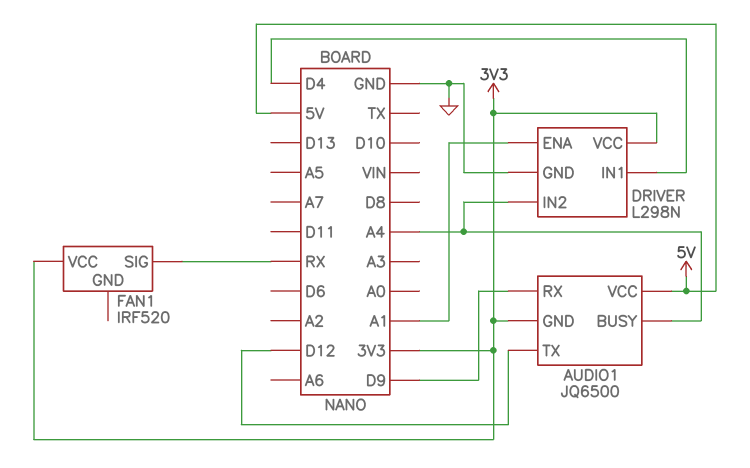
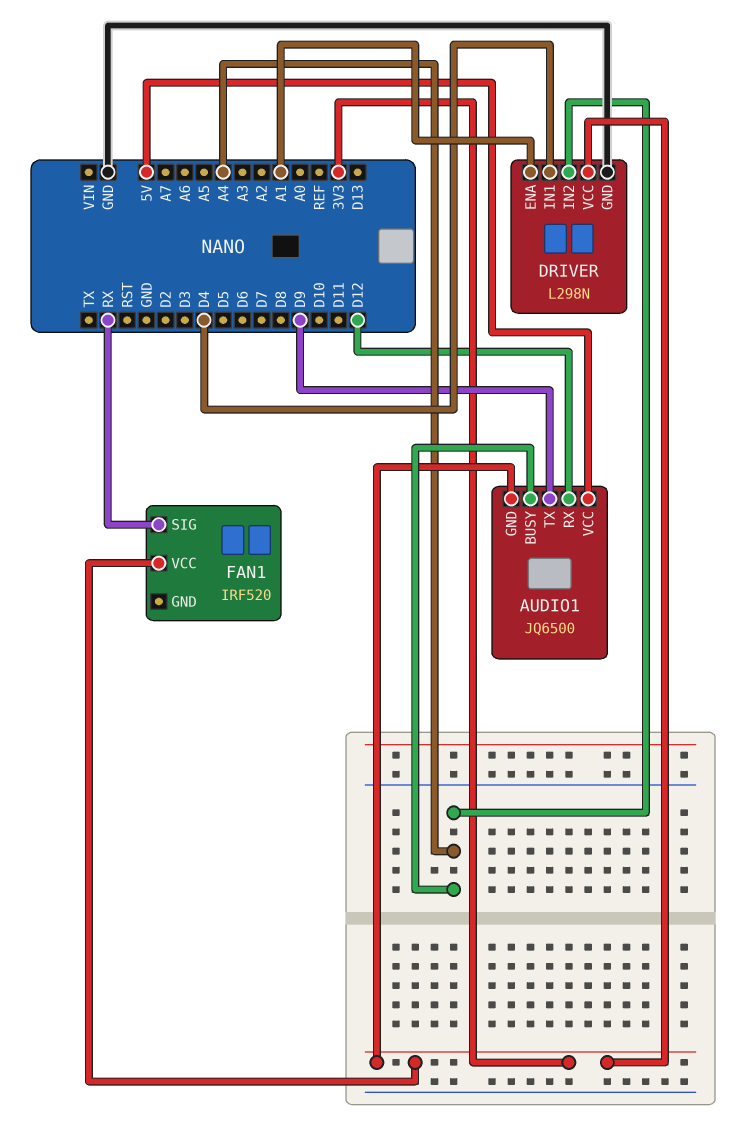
AUDIO1 pin RX: D9 -> D12
AUDIO1 pin TX: D12 -> D9

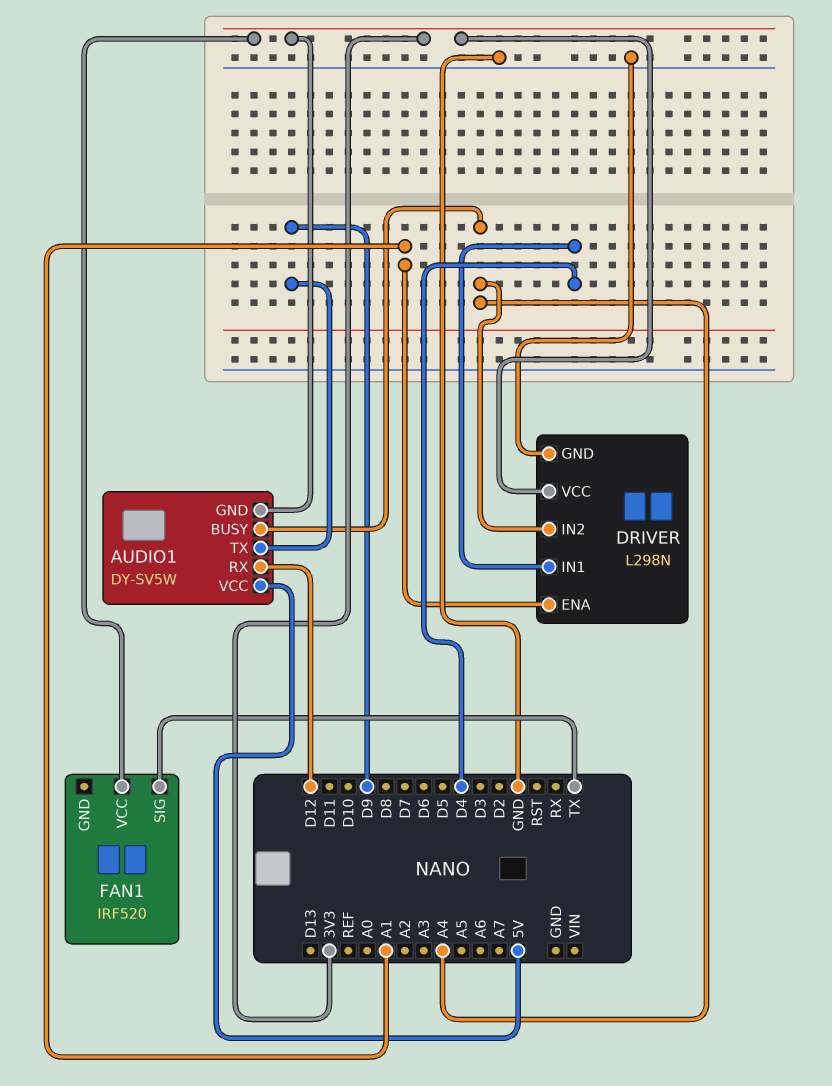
AUDIO1: JQ6500 -> DY-SV5W
FAN1 pin SIG: RX -> TX

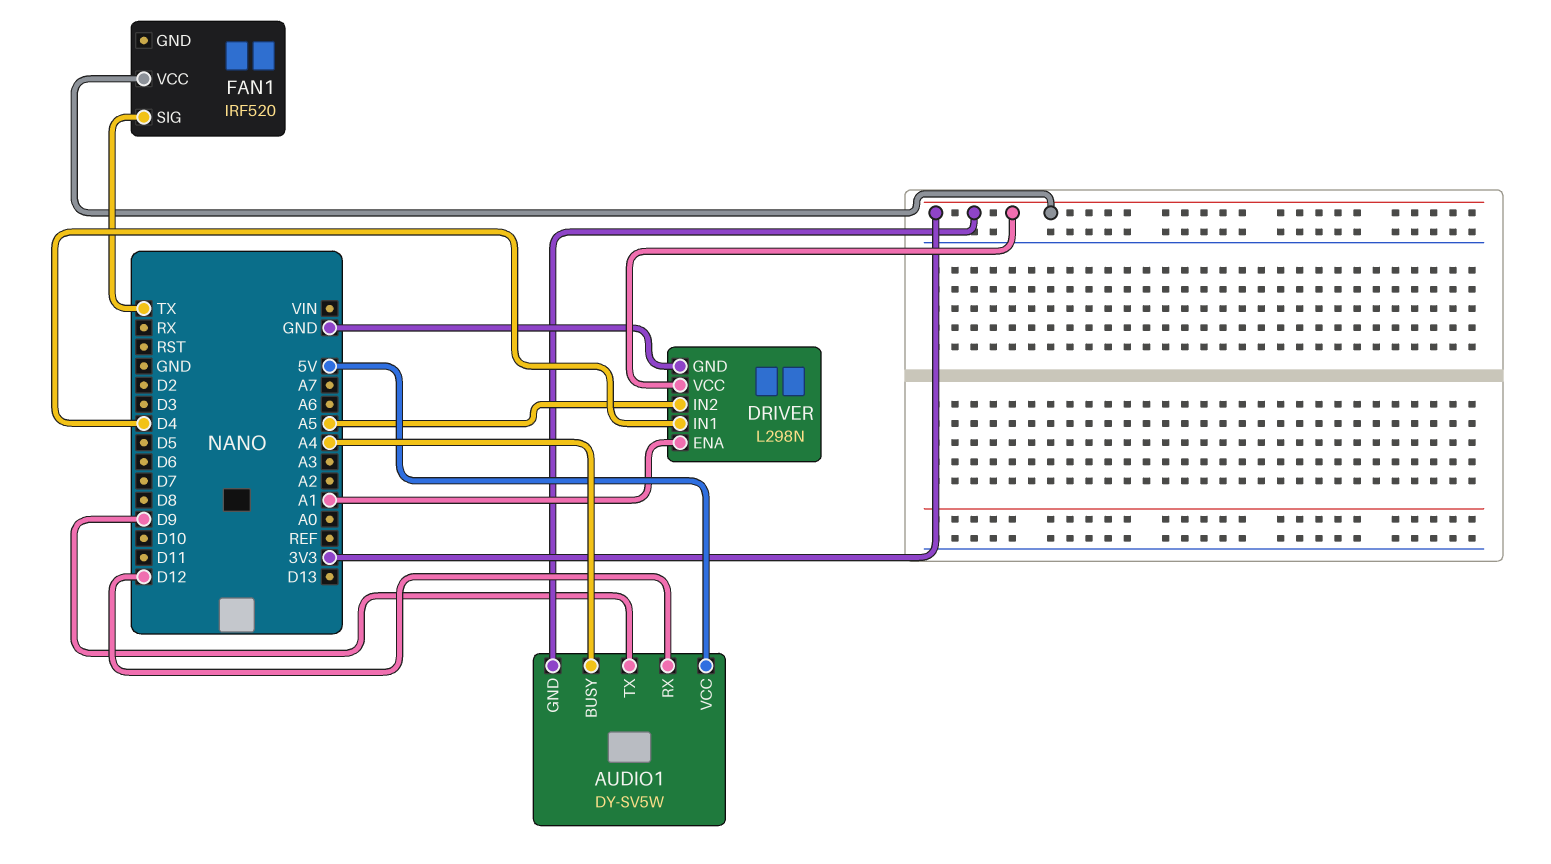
DRIVER pin IN2: A4 -> A5

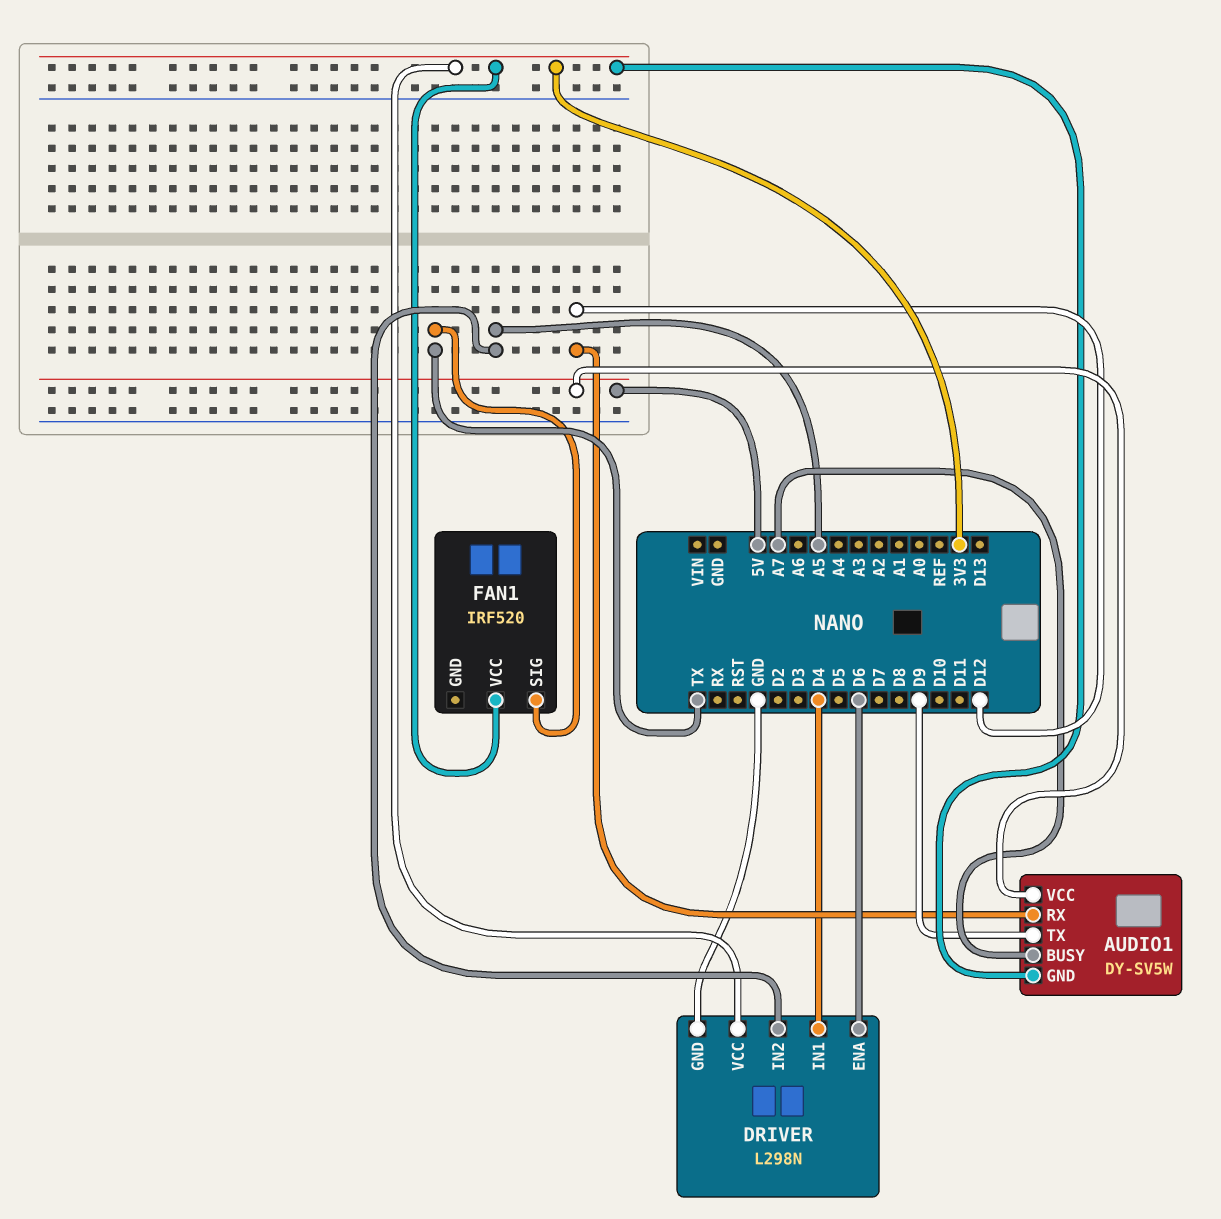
AUDIO1 pin BUSY: A4 -> A7
DRIVER pin ENA: A1 -> D6

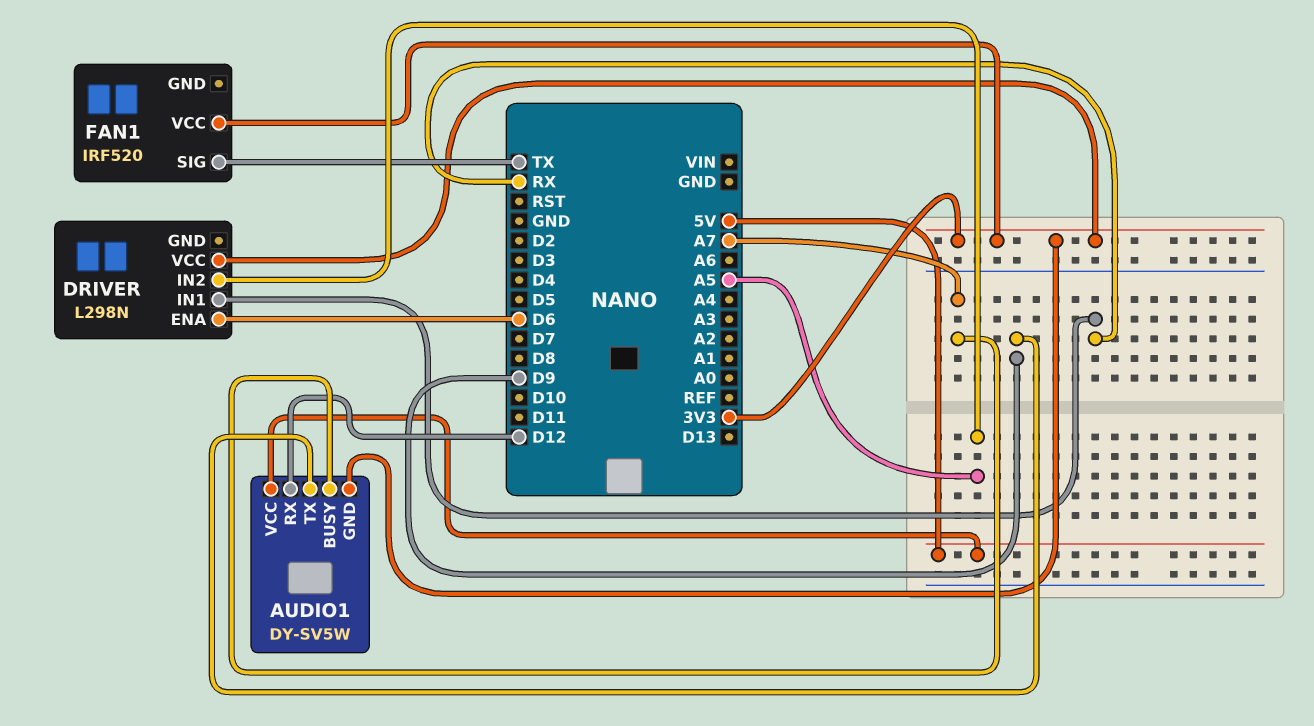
DRIVER pin GND: GND -> none
DRIVER pin IN1: D4 -> RX

